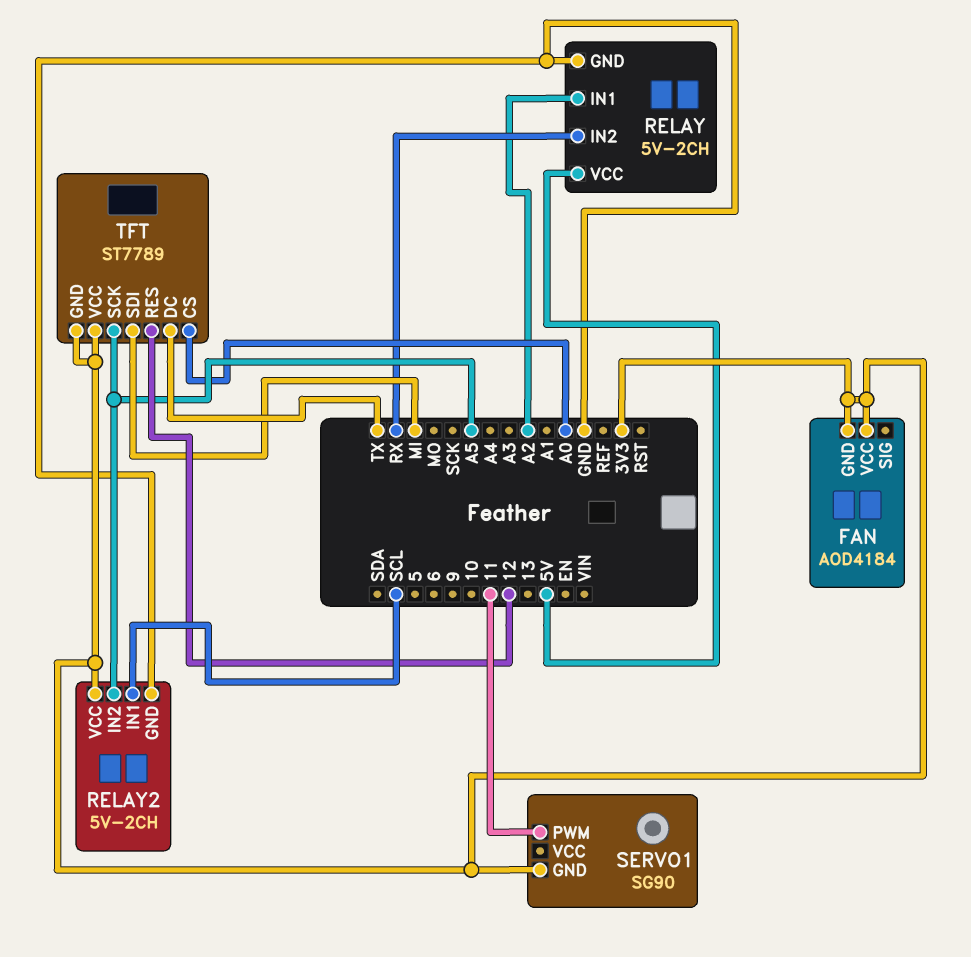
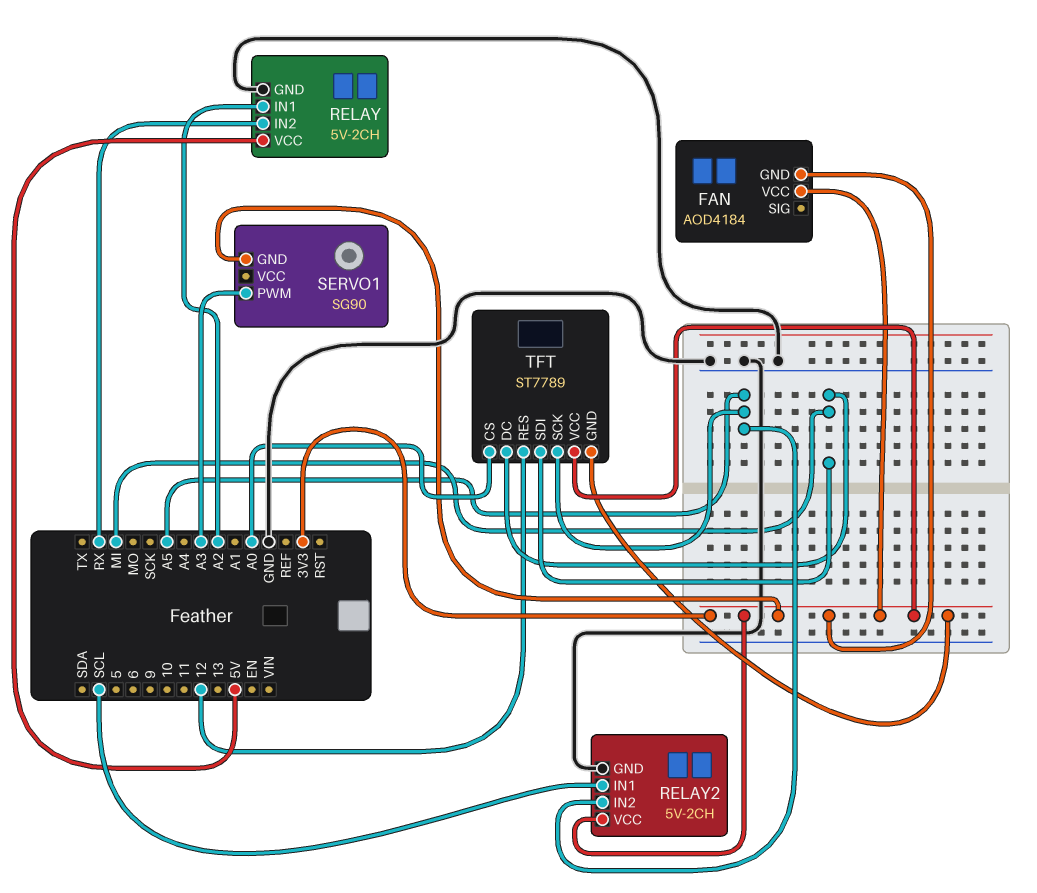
SERVO1 pin PWM: 11 -> A3
TFT pin DC: TX -> MI

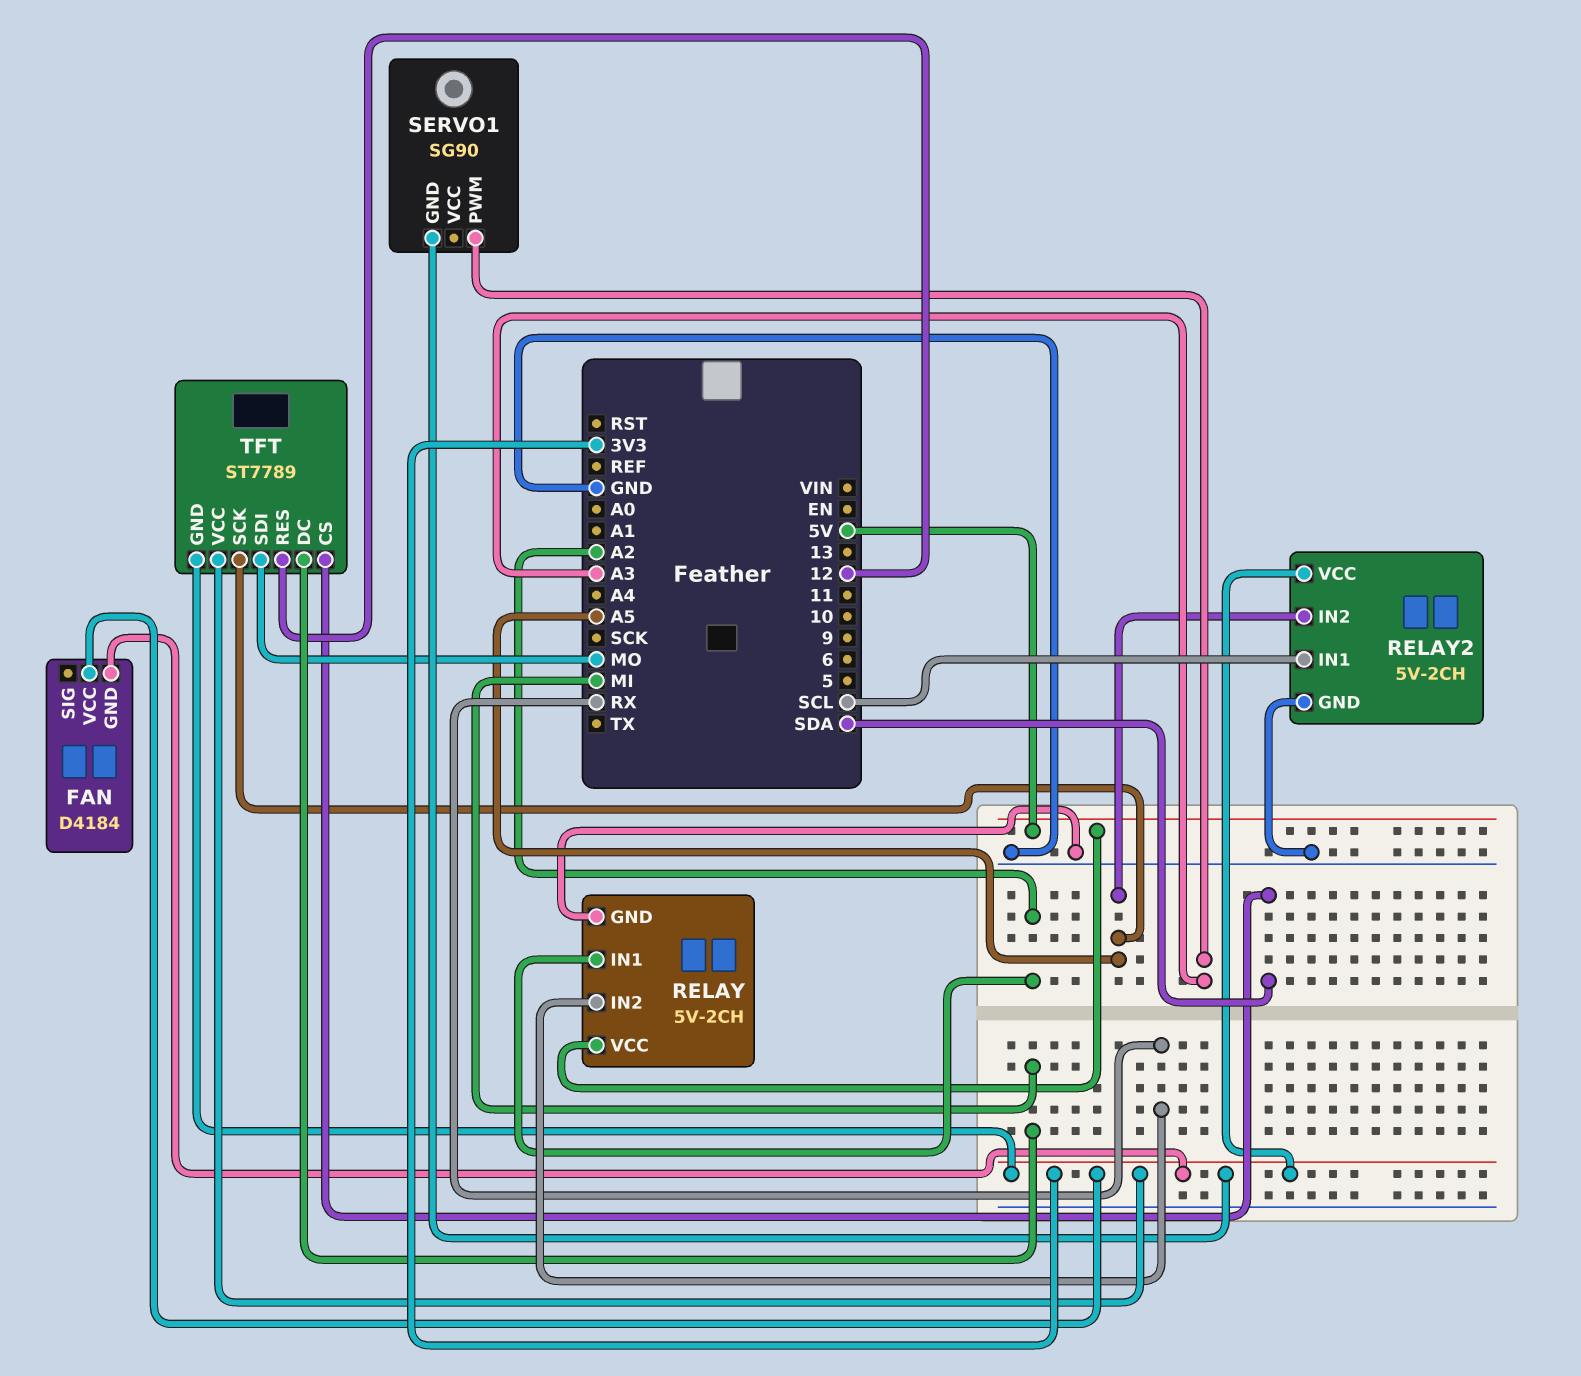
FAN: AOD4184 -> D4184
TFT pin CS: A0 -> SDA
TFT pin SDI: MI -> MO

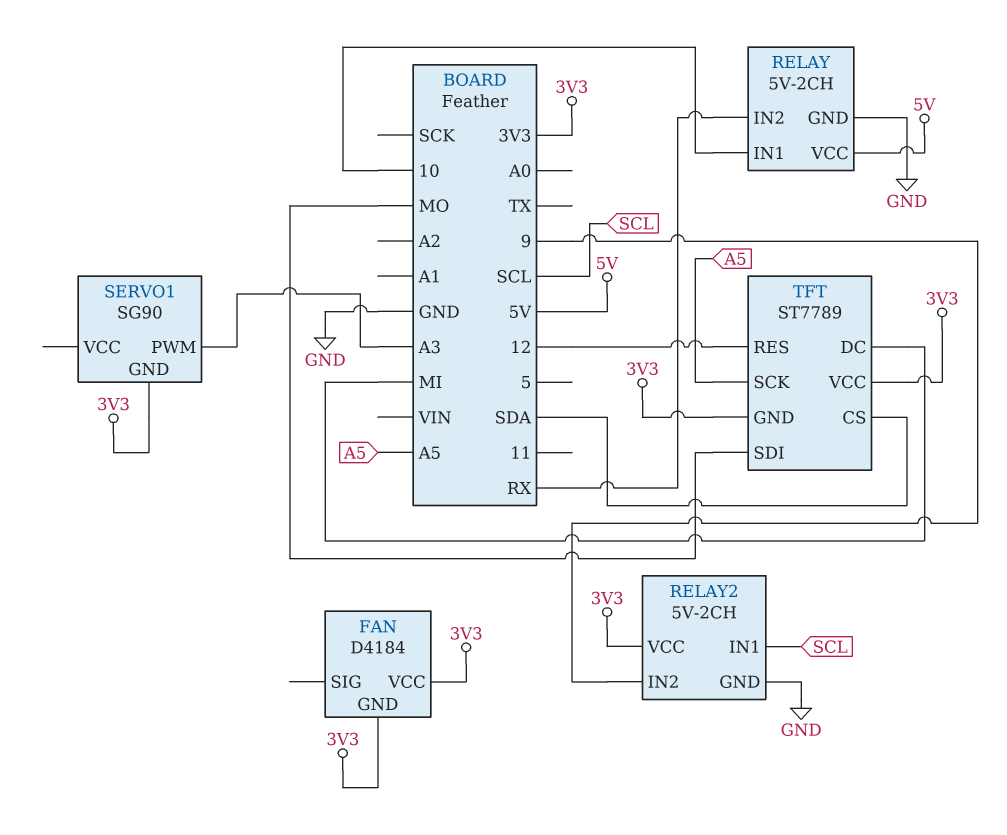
RELAY pin IN1: A2 -> 10
RELAY2 pin IN2: A5 -> 9

